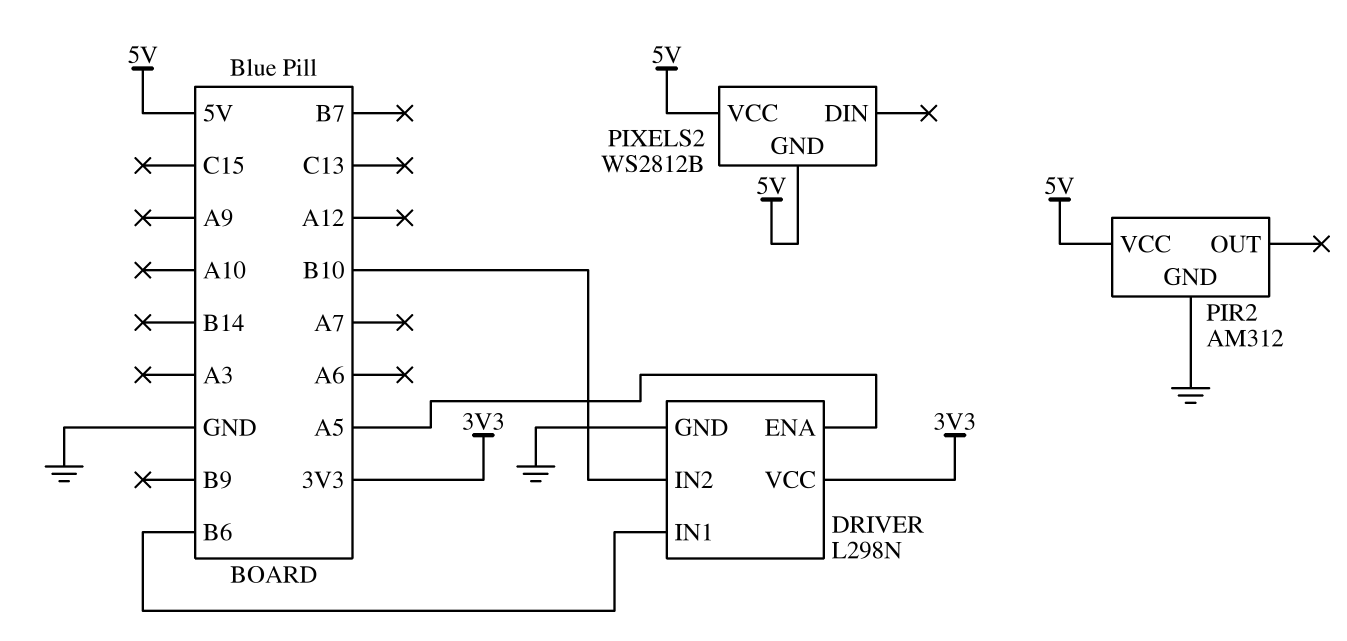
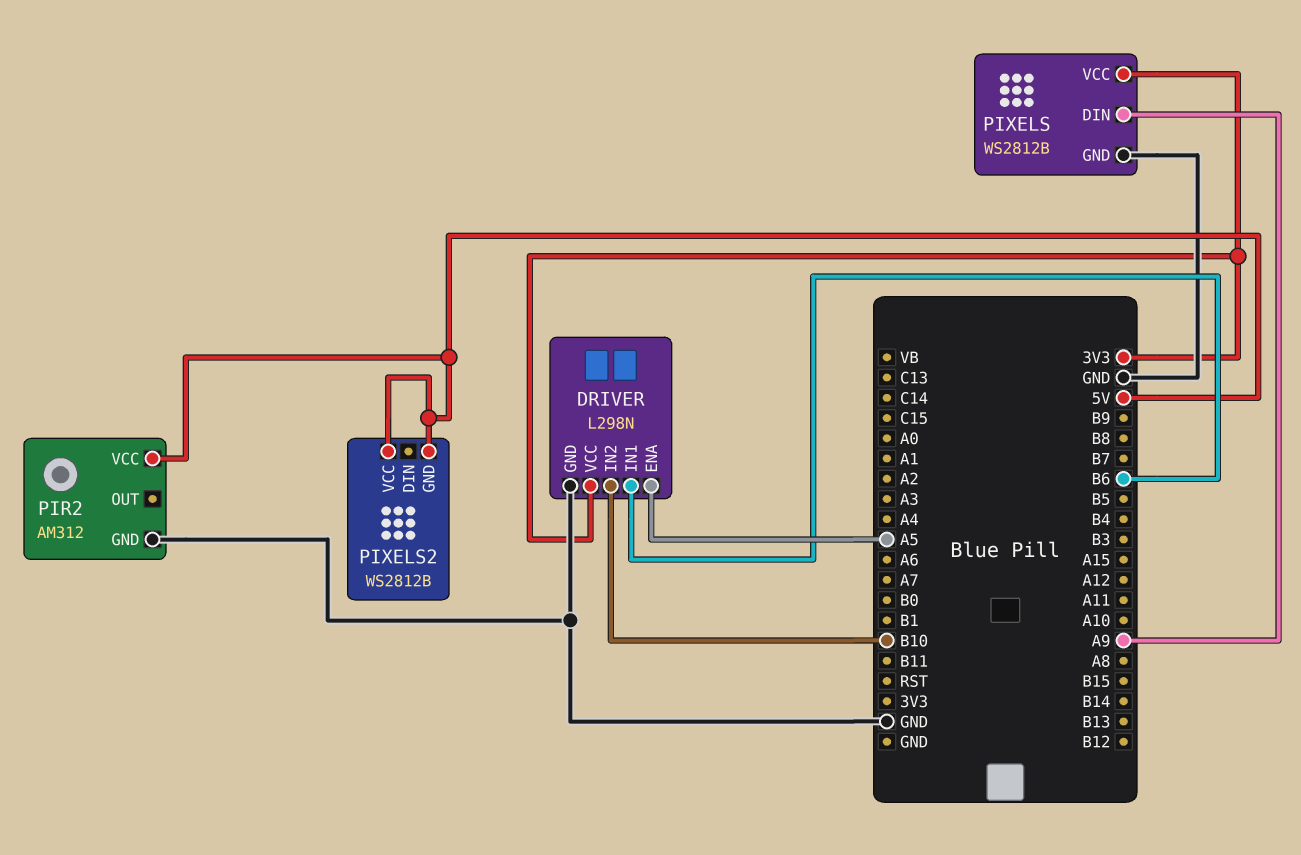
PIXELS: none -> WS2812B
PIXELS pin DIN: none -> A9
PIXELS pin GND: none -> GND
PIXELS pin VCC: none -> 3V3

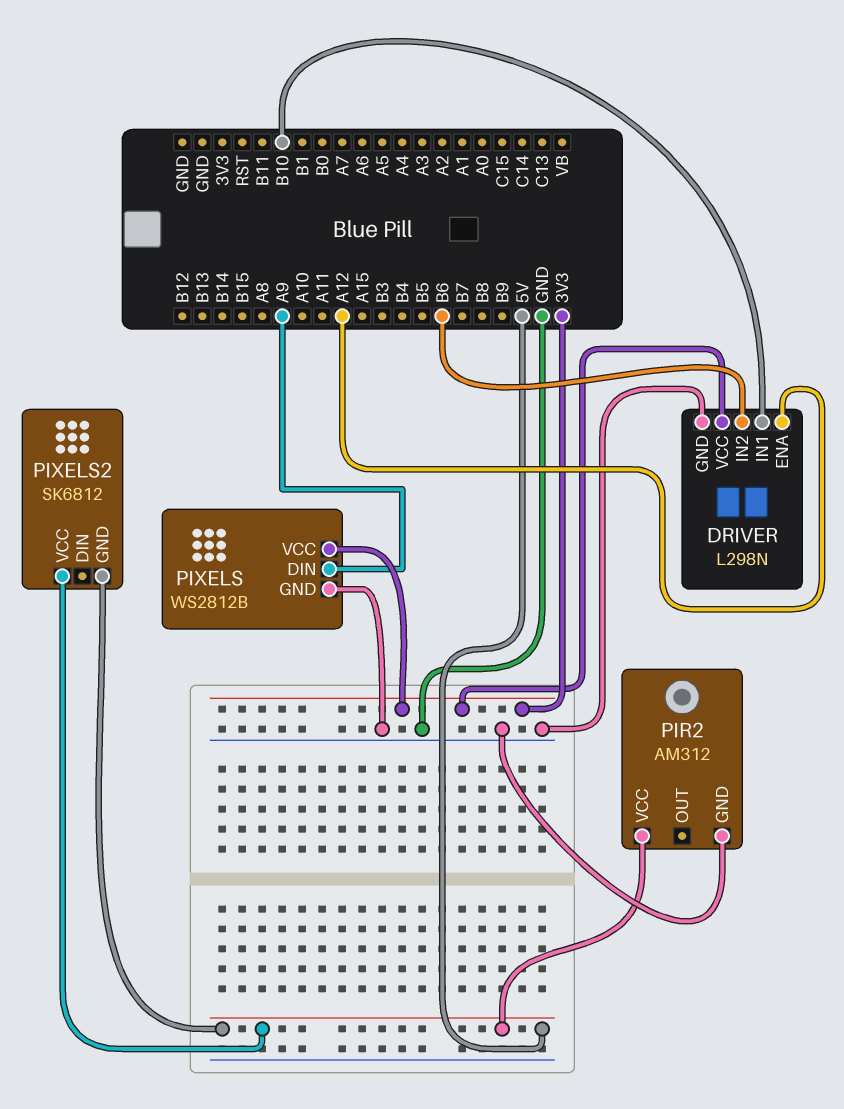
DRIVER pin ENA: A5 -> A12
DRIVER pin IN1: B6 -> B10
DRIVER pin IN2: B10 -> B6
PIXELS2: WS2812B -> SK6812

